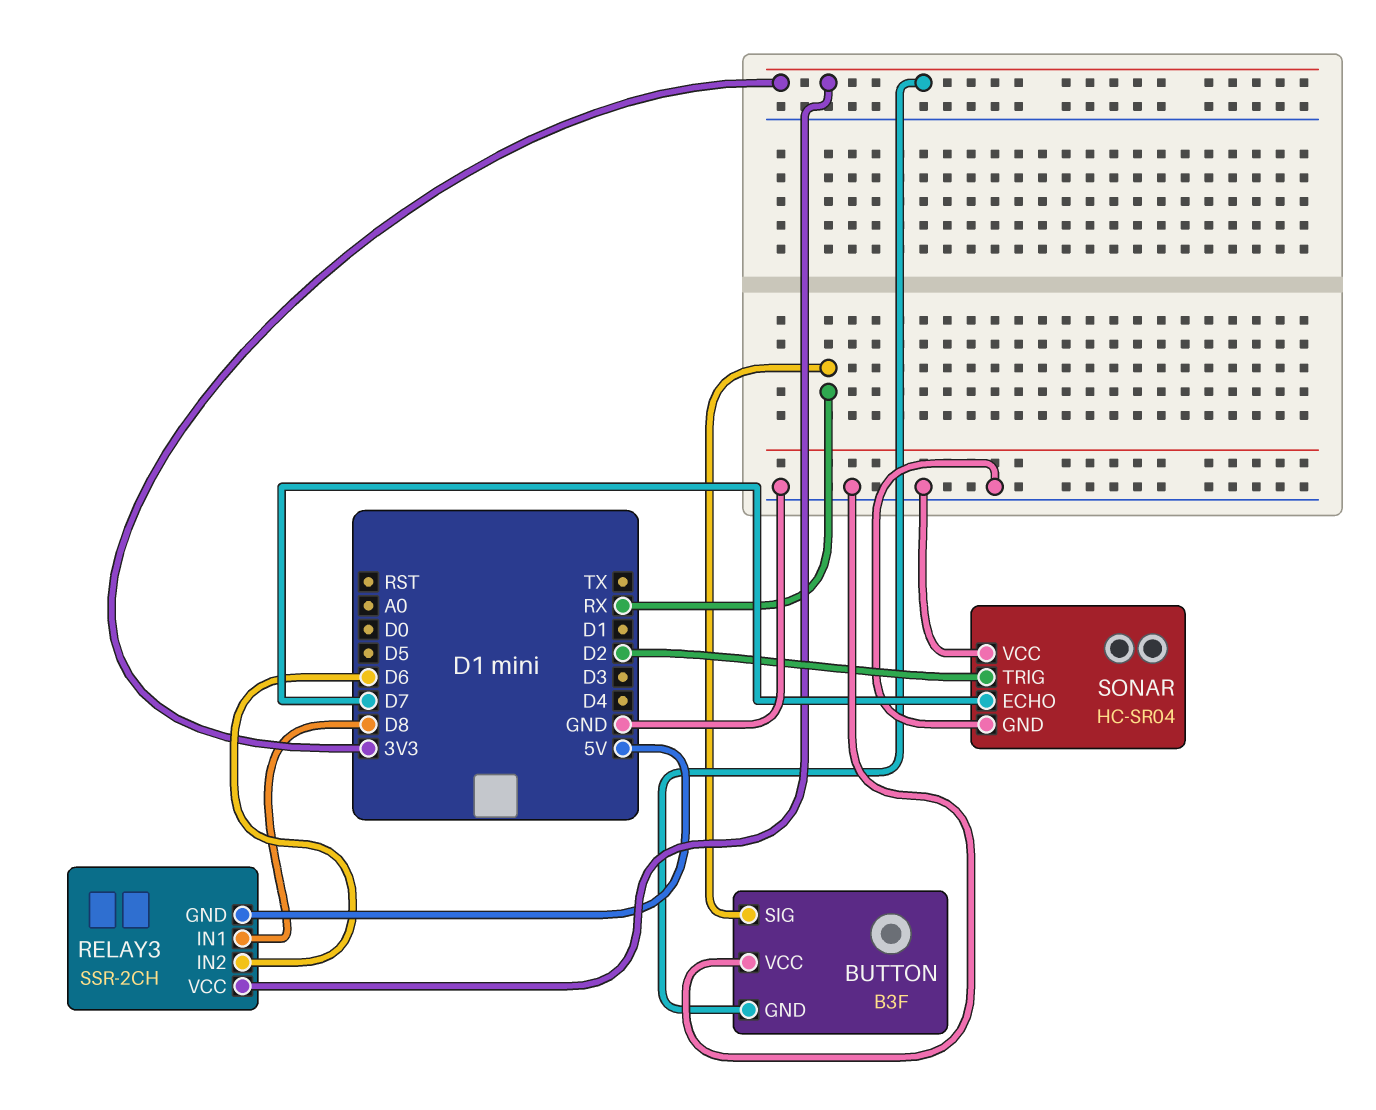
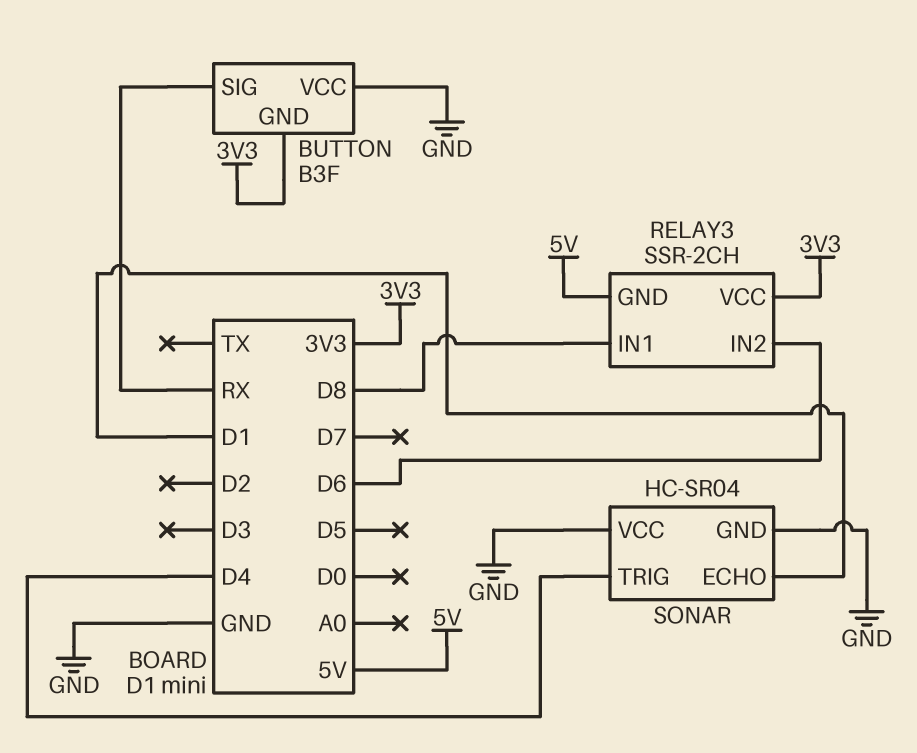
SONAR pin ECHO: D7 -> D1
SONAR pin TRIG: D2 -> D4

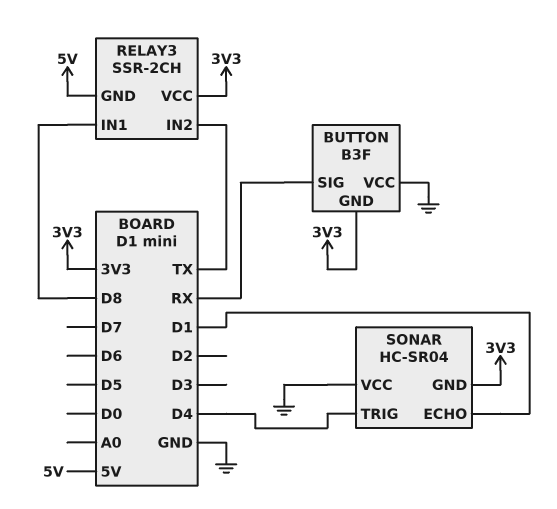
RELAY3 pin IN2: D6 -> TX
SONAR pin GND: GND -> 3V3

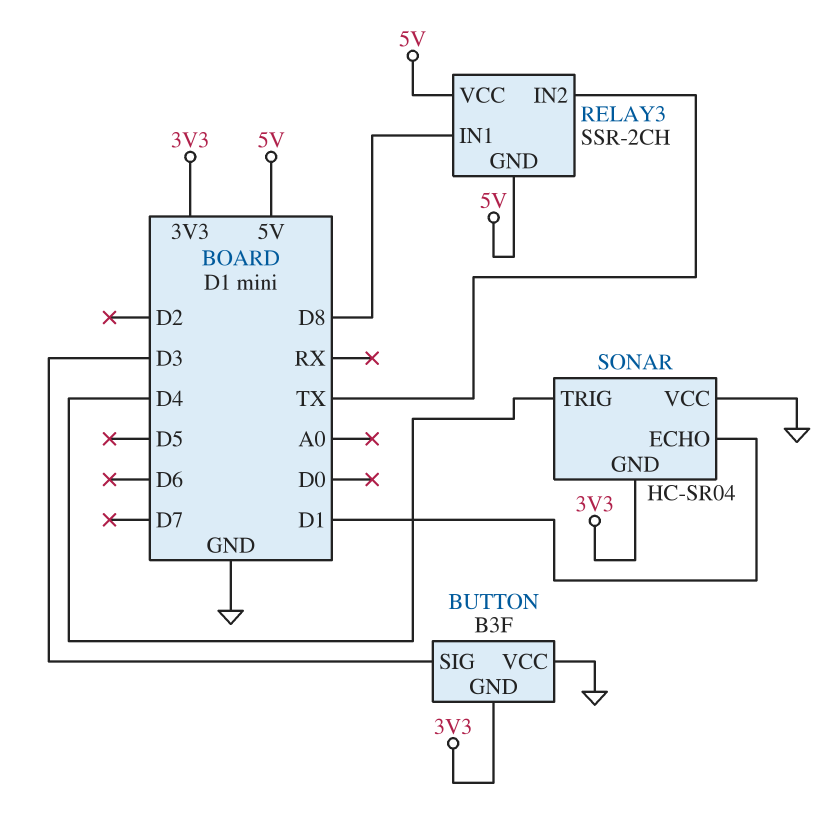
BUTTON pin SIG: RX -> D3
RELAY3 pin VCC: 3V3 -> 5V

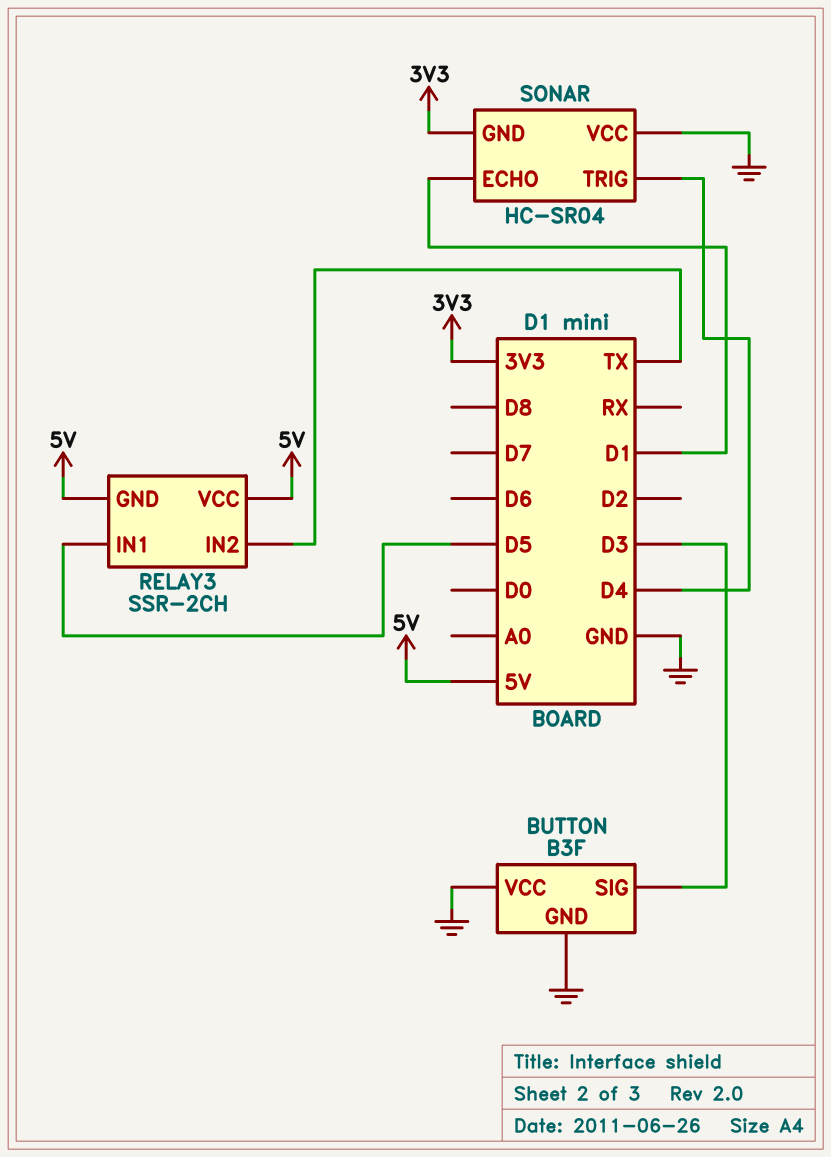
BUTTON pin GND: 3V3 -> GND
RELAY3 pin IN1: D8 -> D5

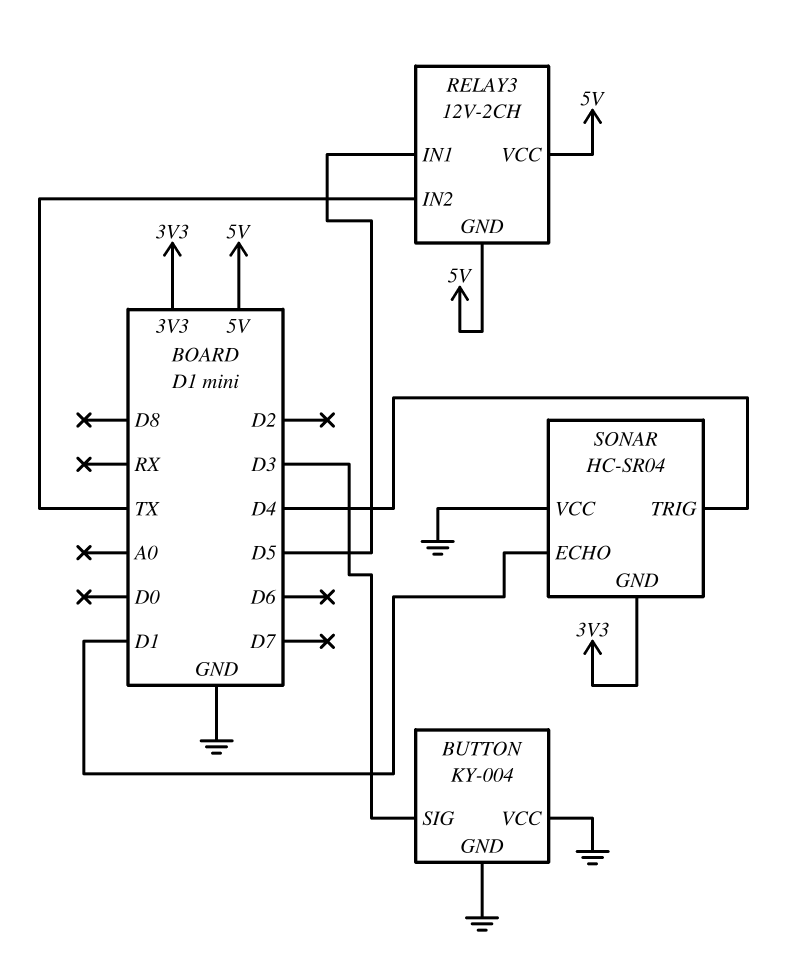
BUTTON: B3F -> KY-004
RELAY3: SSR-2CH -> 12V-2CH

